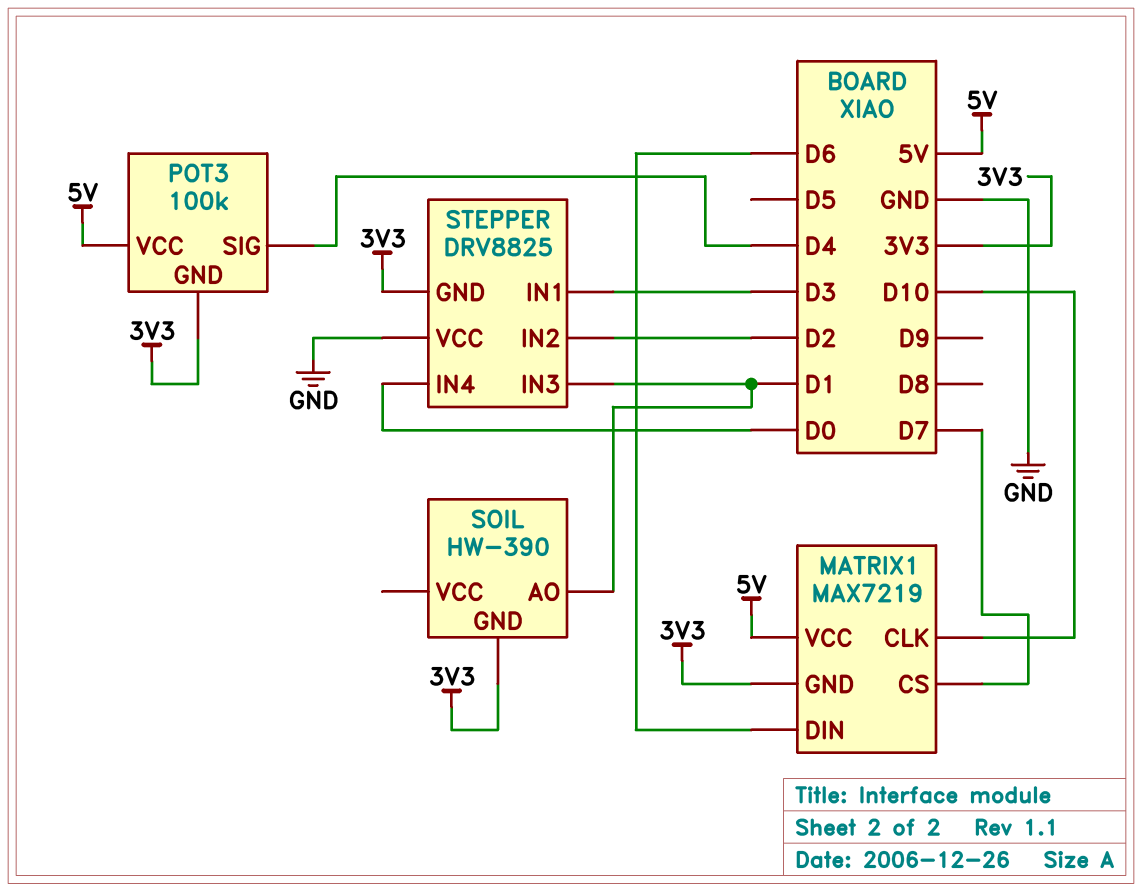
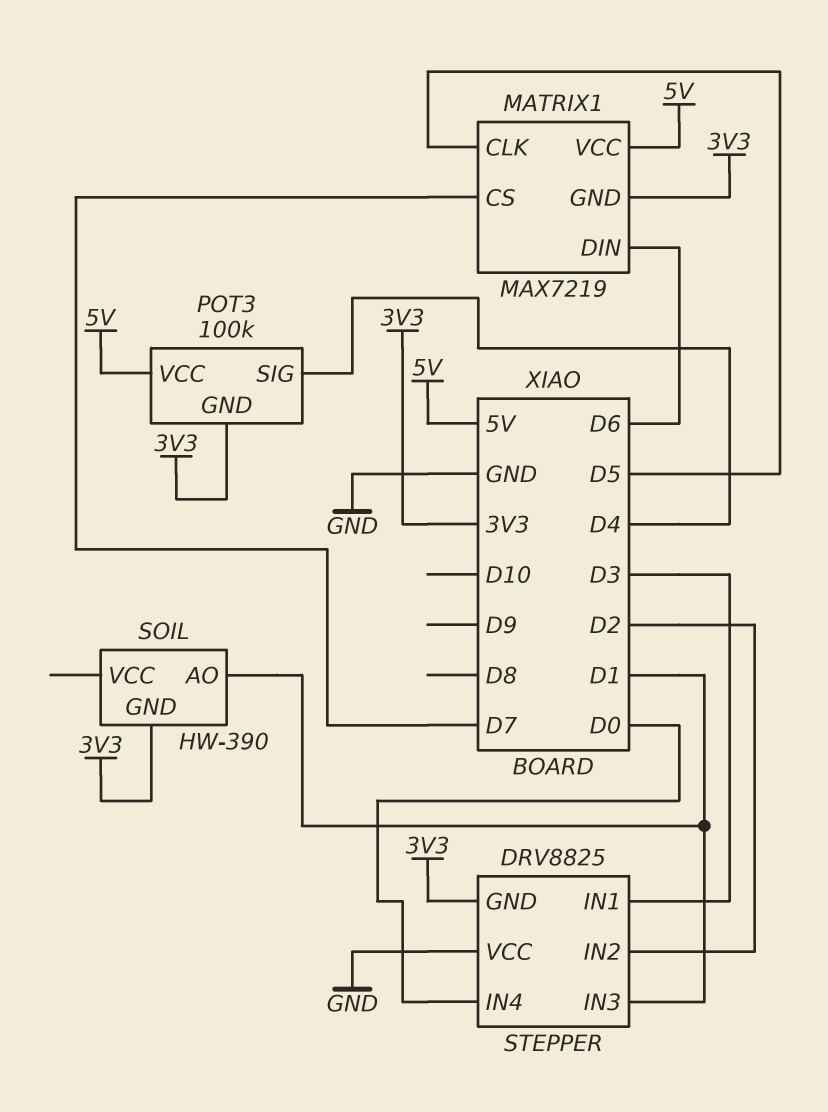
MATRIX1 pin CLK: D10 -> D5

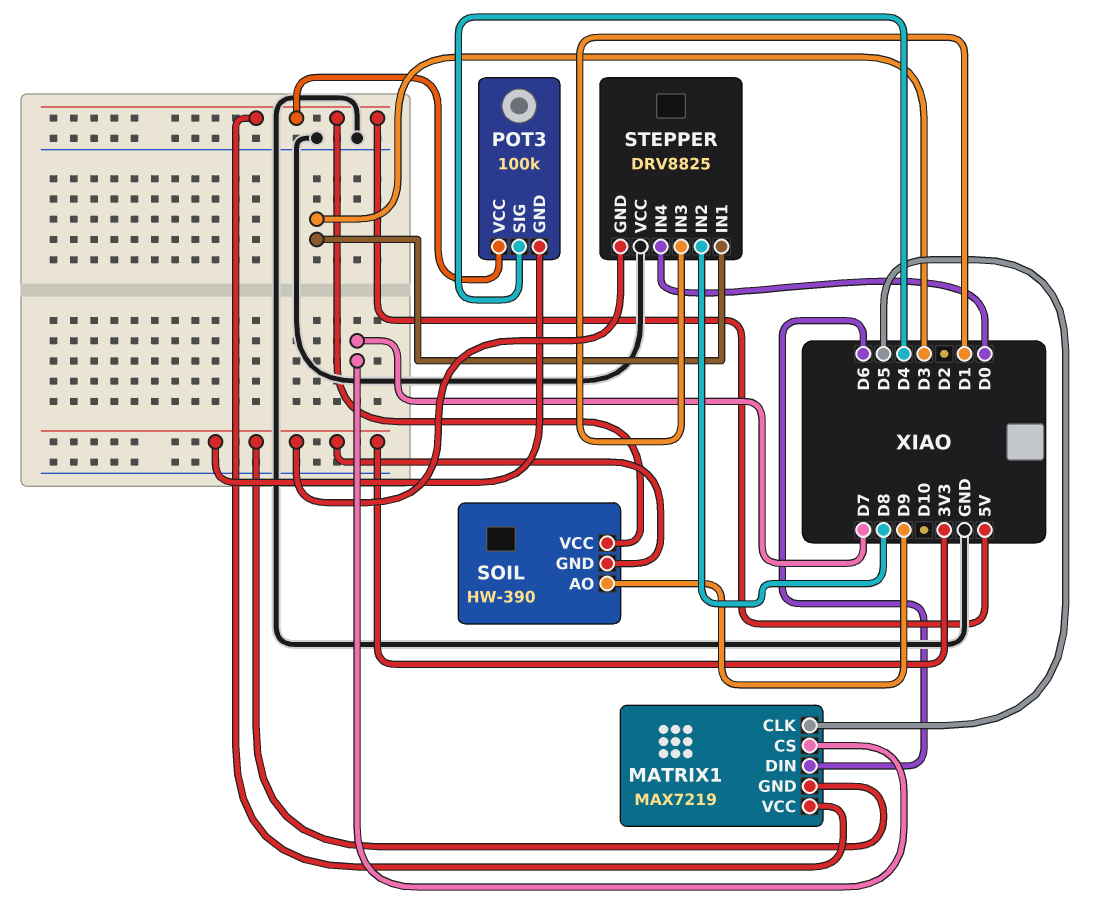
SOIL pin AO: D1 -> D9
SOIL pin VCC: none -> 5V
STEPPER pin IN2: D2 -> D8

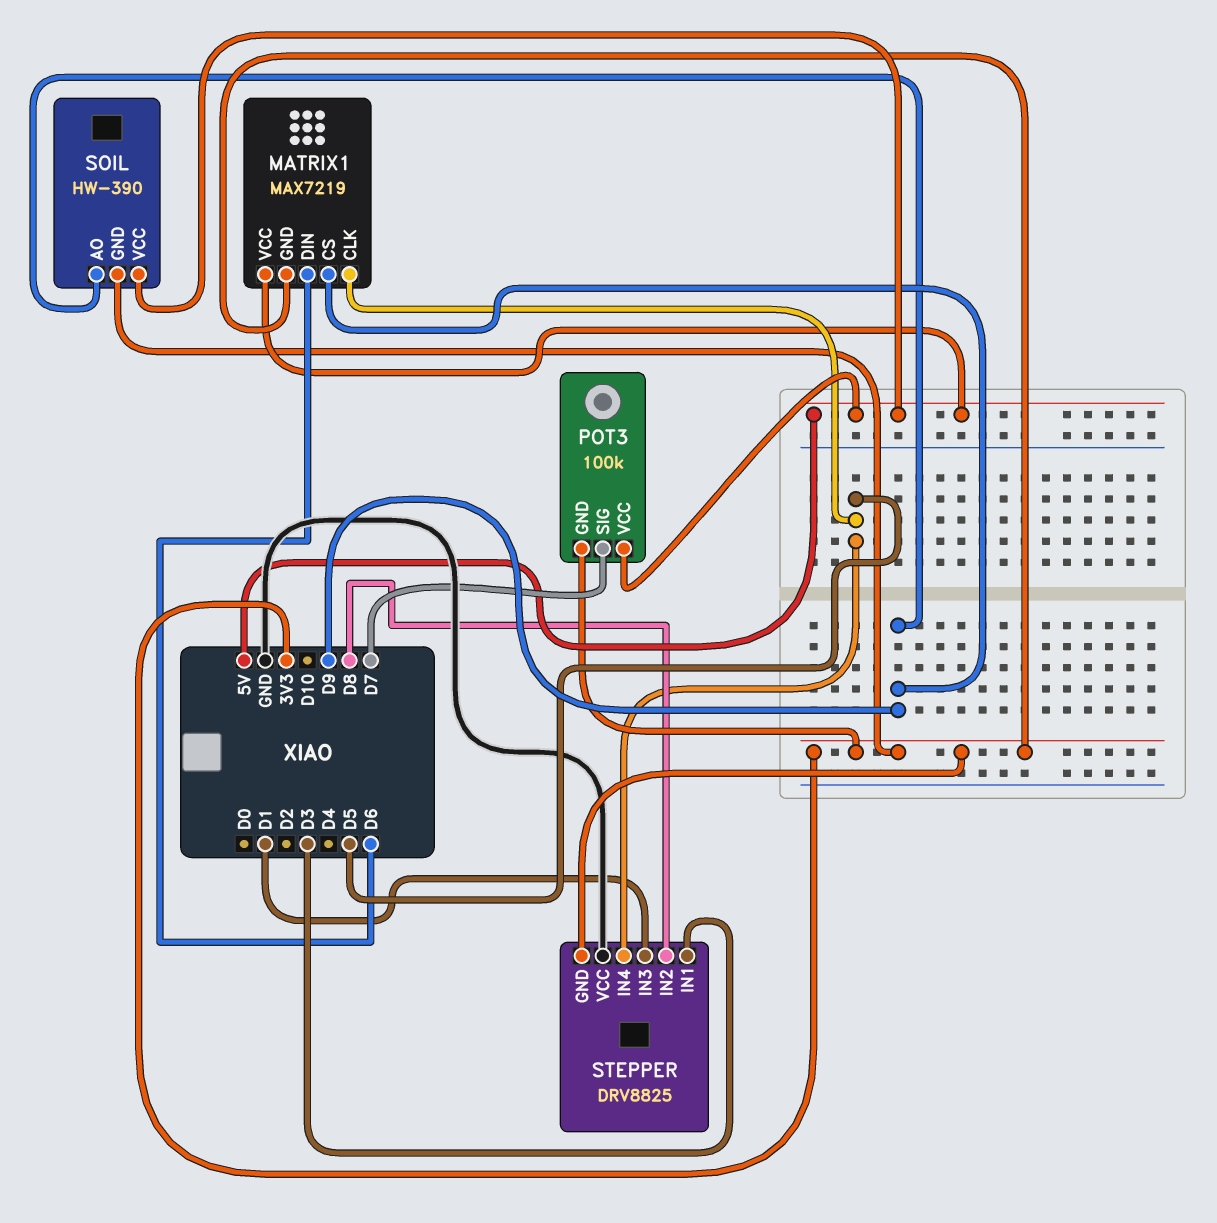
MATRIX1 pin CS: D7 -> D9
POT3 pin SIG: D4 -> D7
STEPPER pin IN4: D0 -> D5

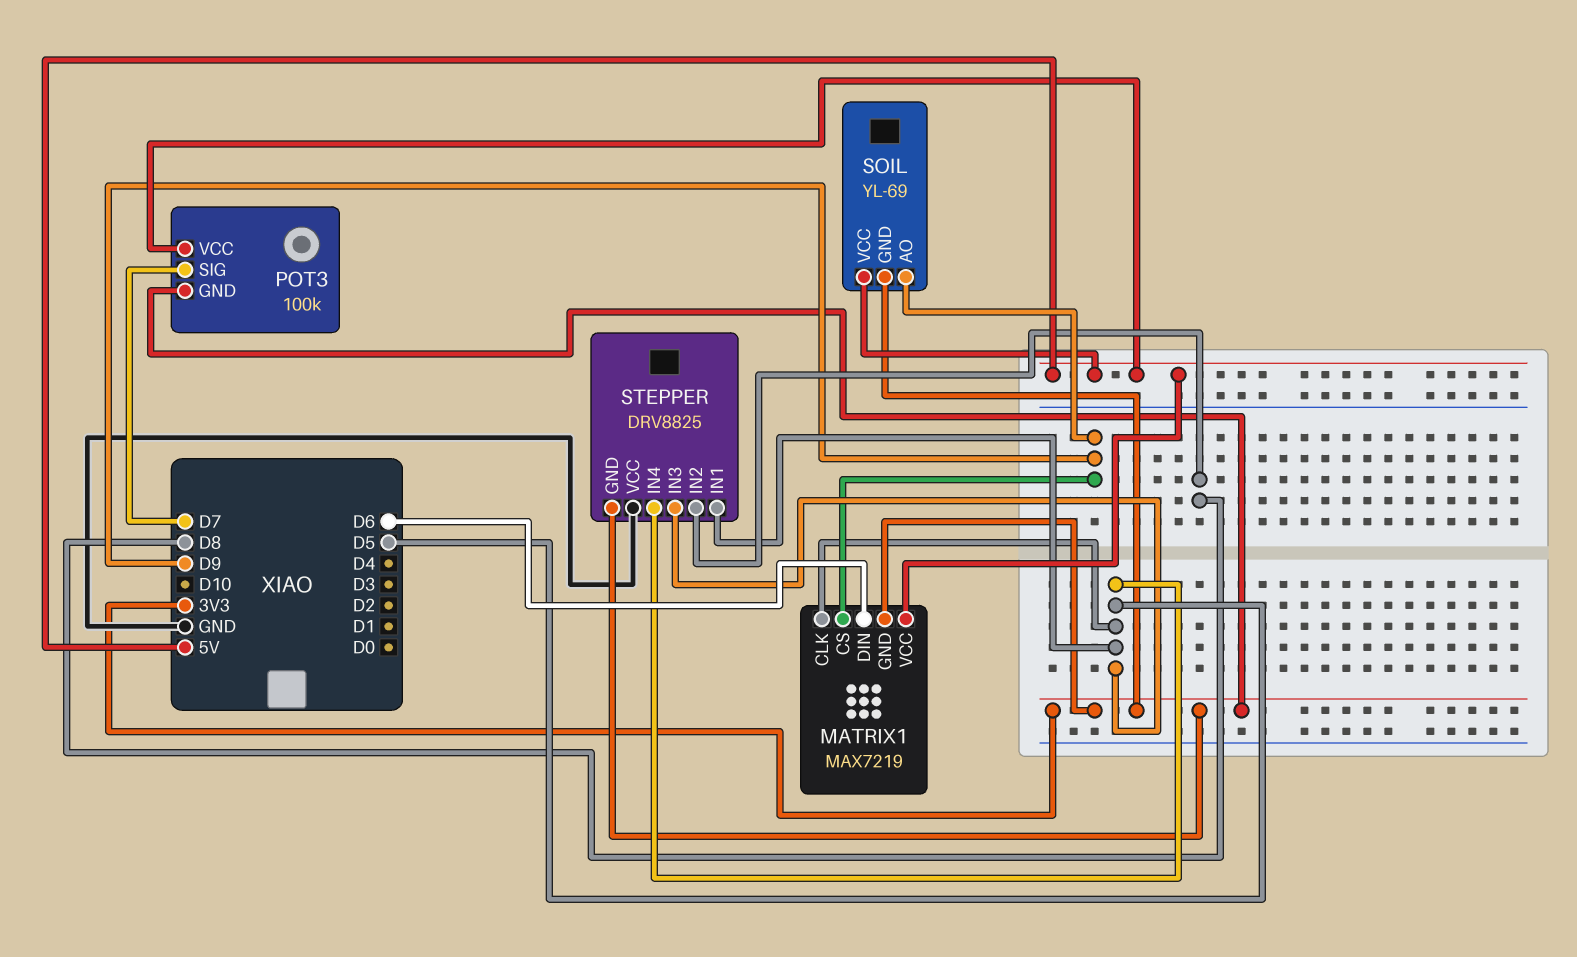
SOIL: HW-390 -> YL-69
STEPPER pin IN1: D3 -> D5
STEPPER pin IN3: D1 -> D5

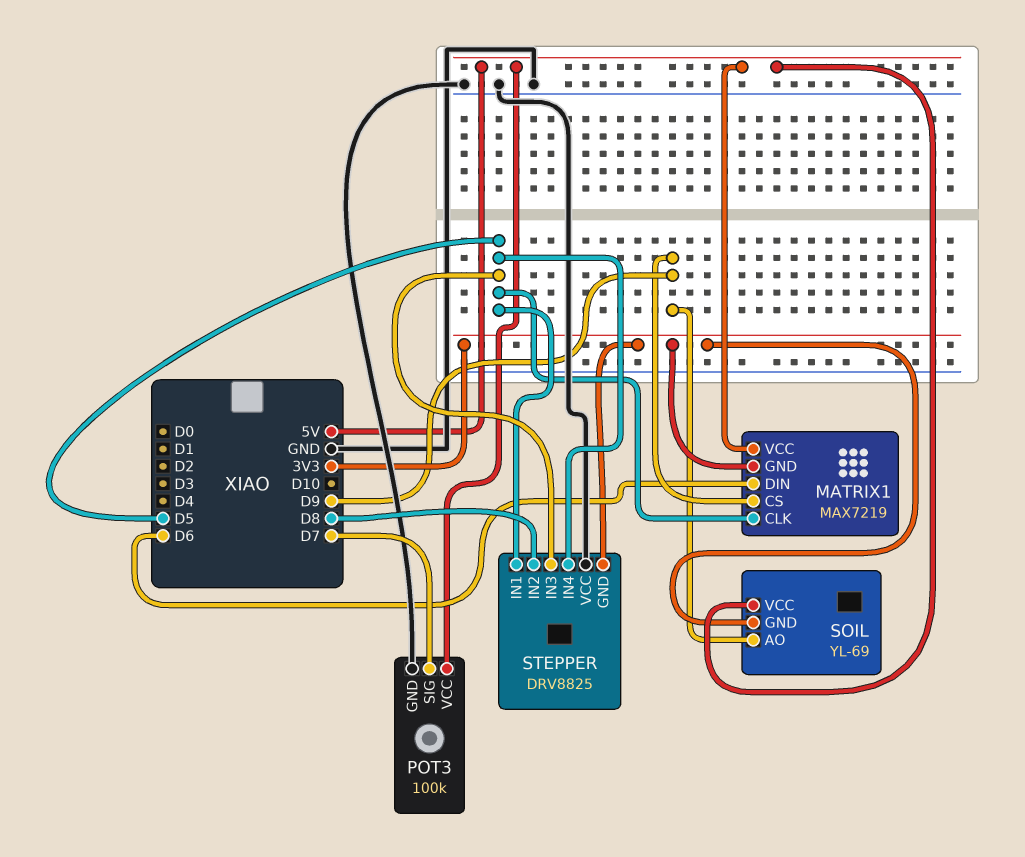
POT3 pin GND: 3V3 -> GND

